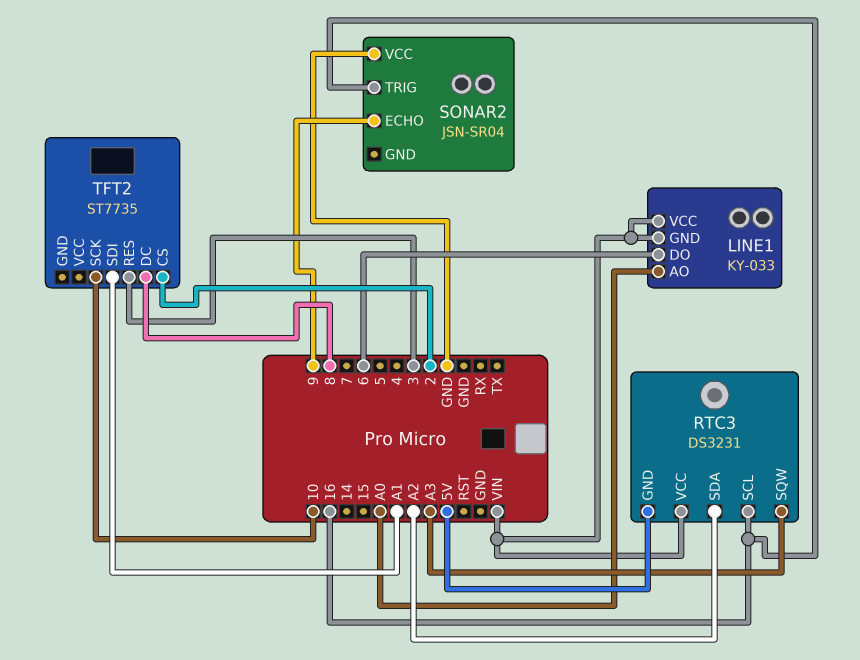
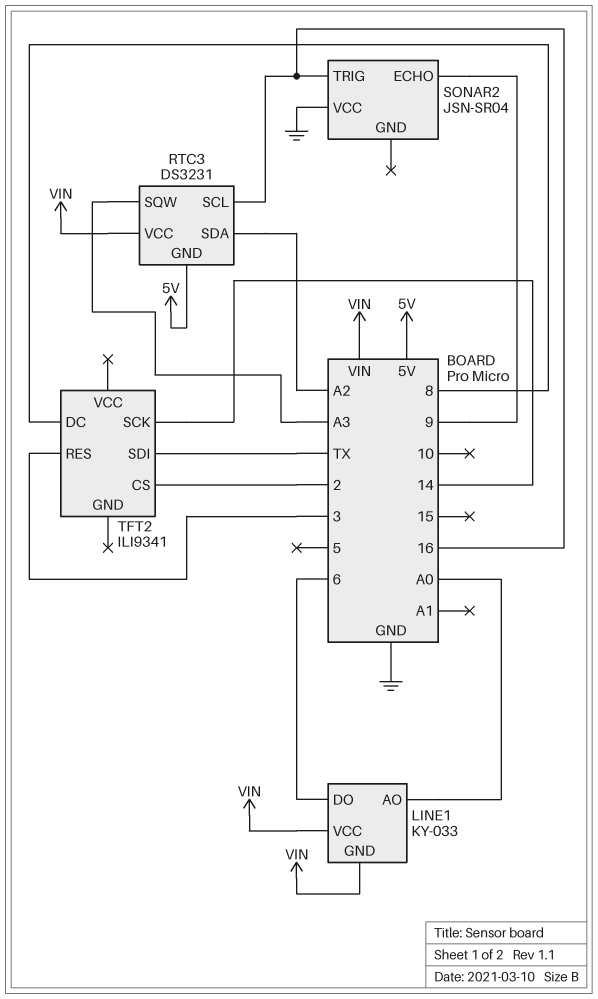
TFT2: ST7735 -> ILI9341
TFT2 pin SCK: 10 -> 14
TFT2 pin SDI: A1 -> TX

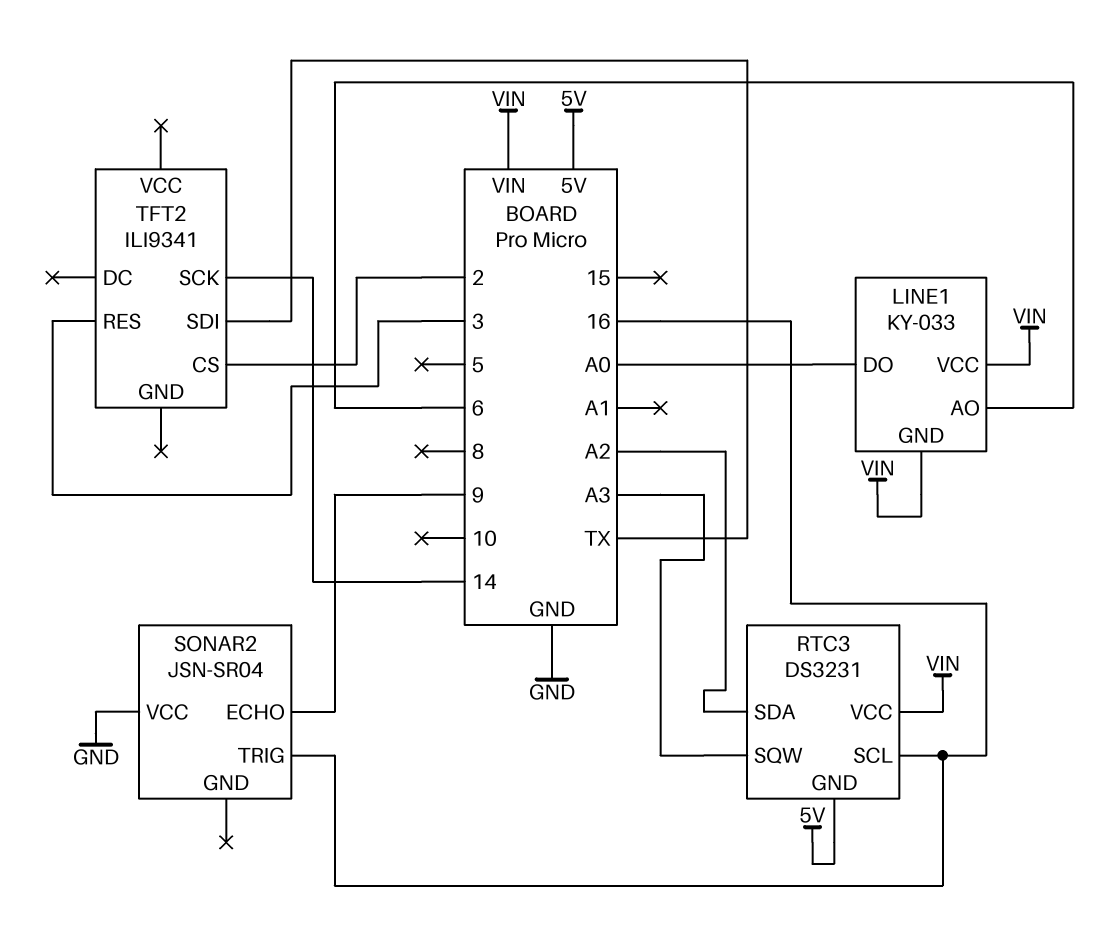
LINE1 pin AO: A0 -> 6
LINE1 pin DO: 6 -> A0
TFT2 pin DC: 8 -> none

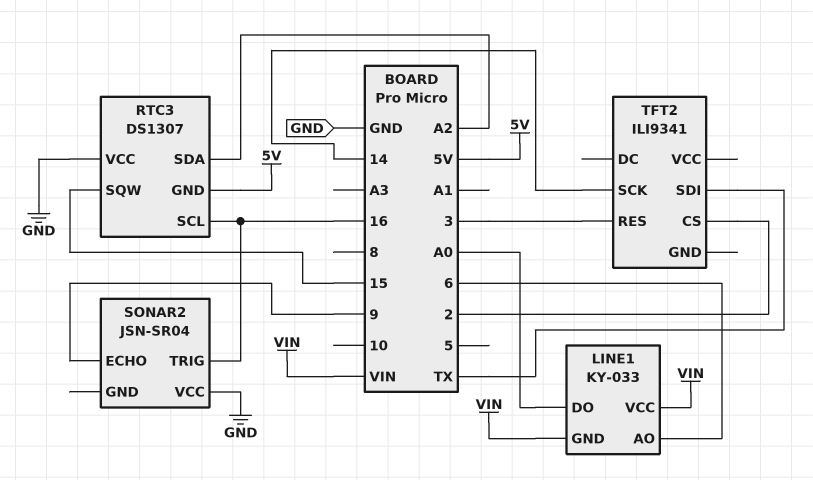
RTC3: DS3231 -> DS1307
RTC3 pin SQW: A3 -> 15
RTC3 pin VCC: VIN -> GND

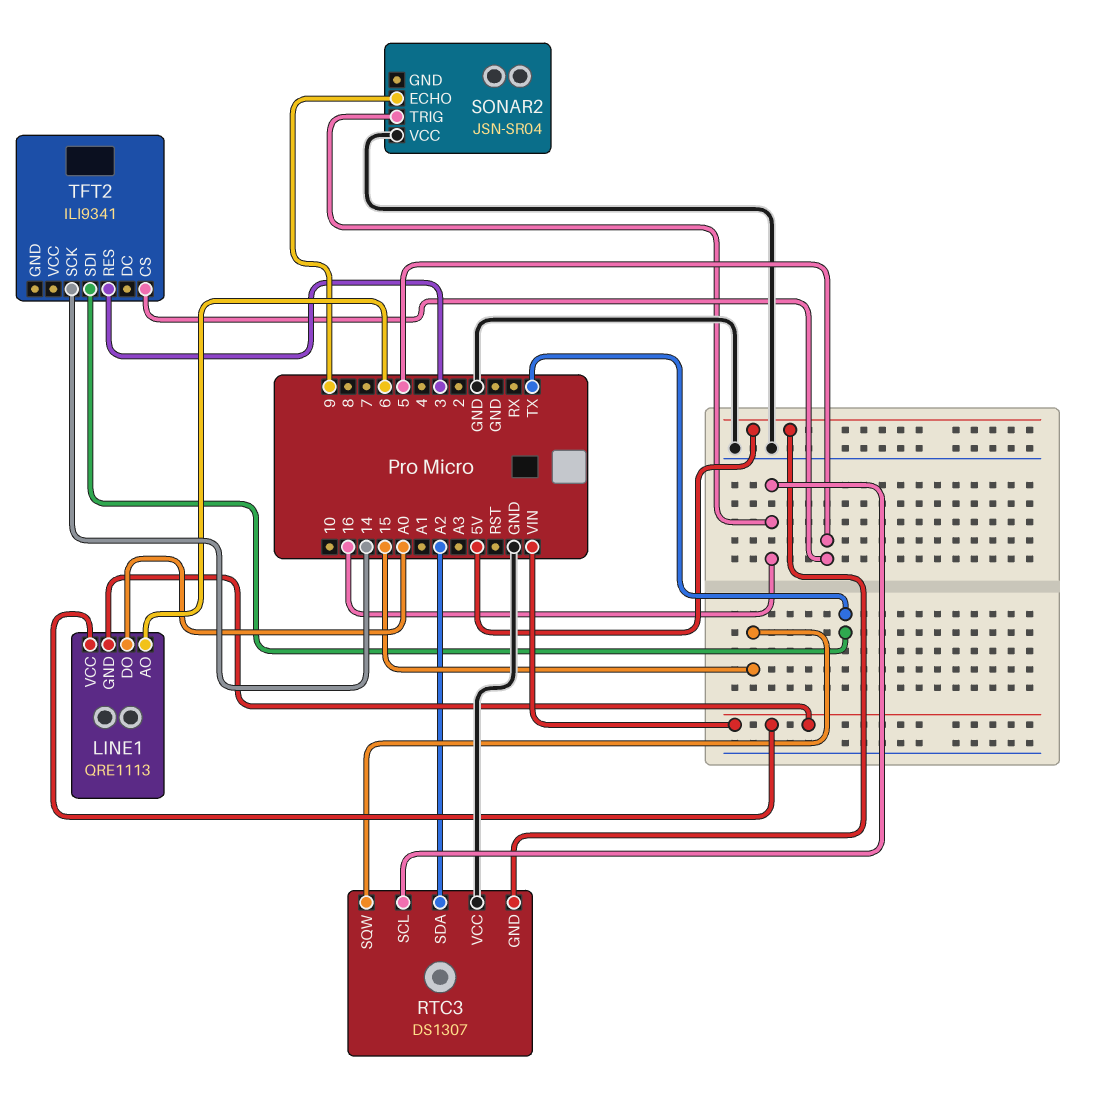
LINE1: KY-033 -> QRE1113
TFT2 pin CS: 2 -> 5

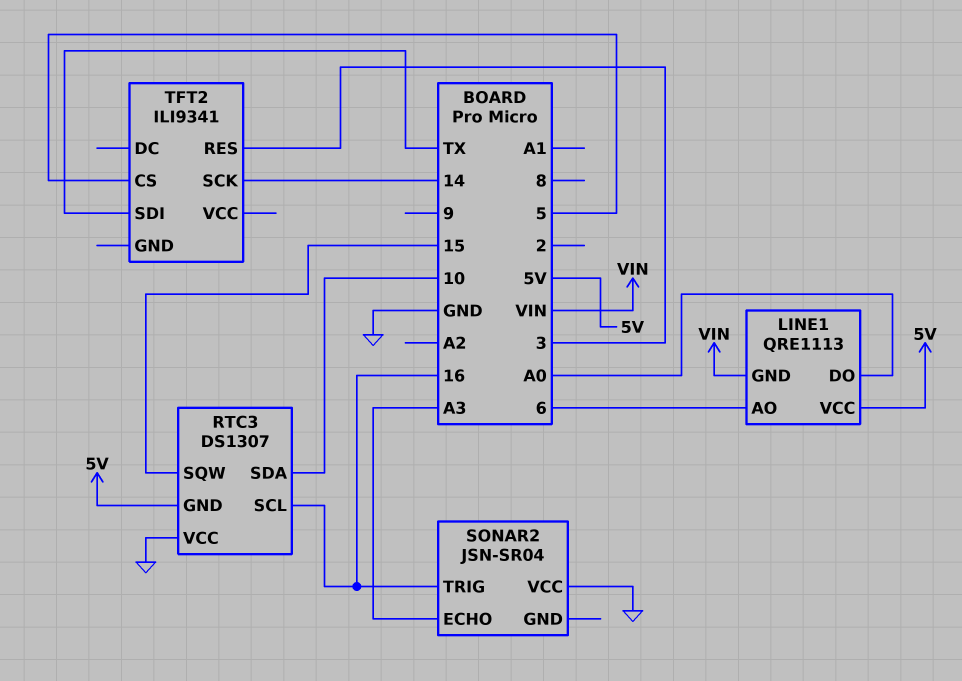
LINE1 pin VCC: VIN -> 5V
RTC3 pin SDA: A2 -> 10
SONAR2 pin ECHO: 9 -> A3

